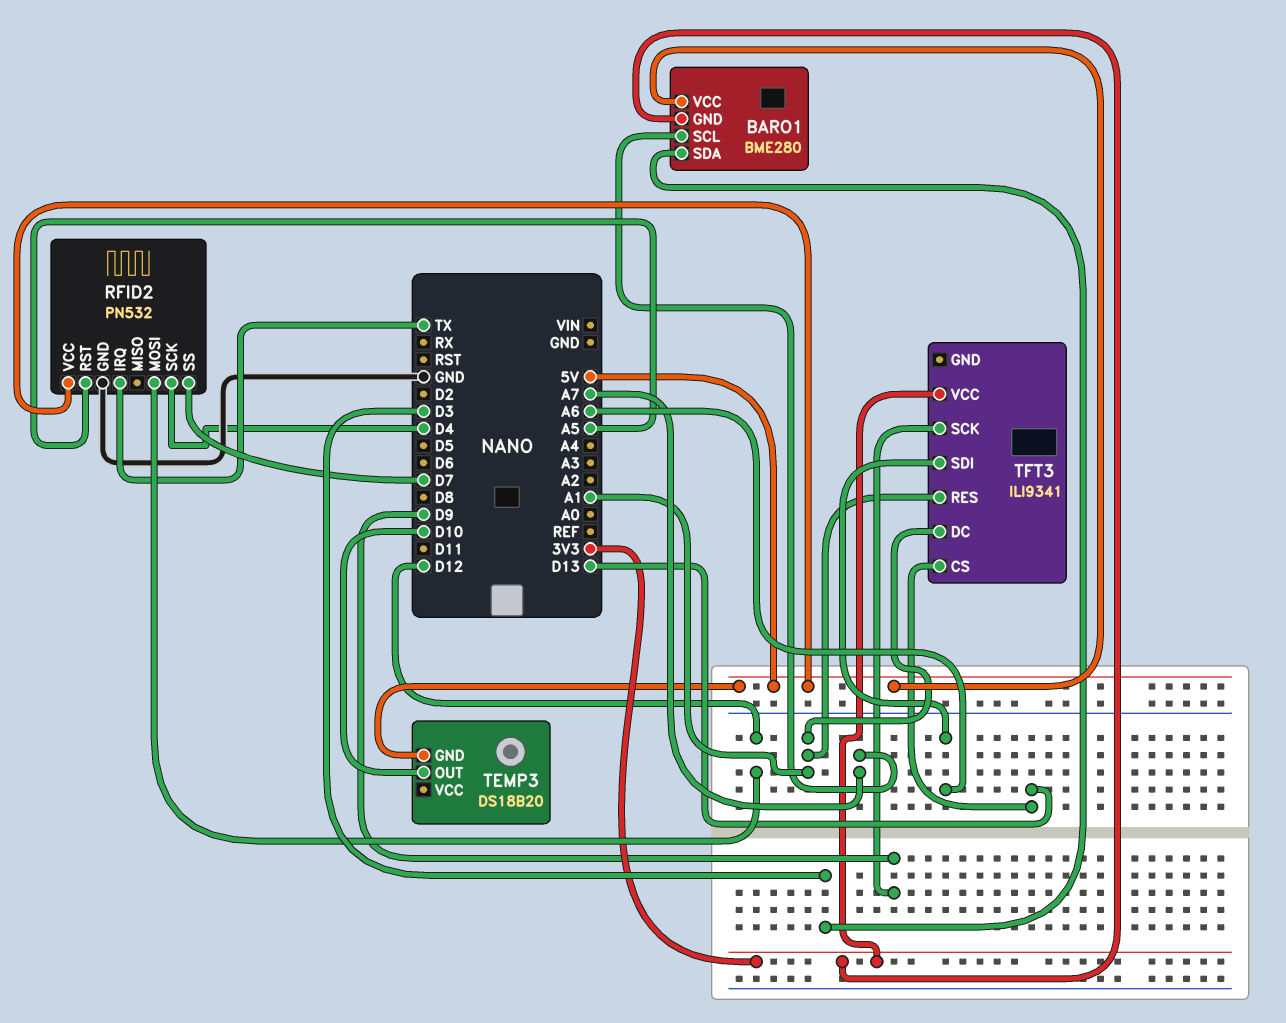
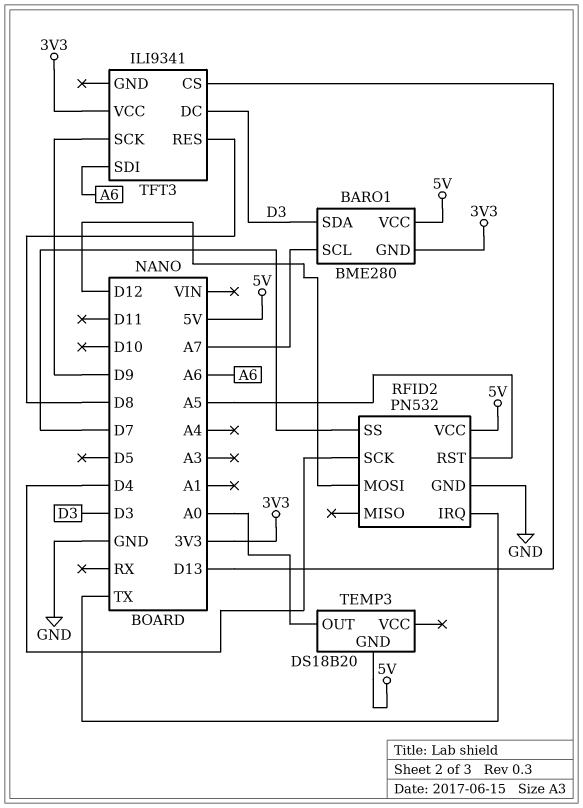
TEMP3 pin OUT: D10 -> A0
TFT3 pin DC: A1 -> D3
TFT3 pin RES: A1 -> D8

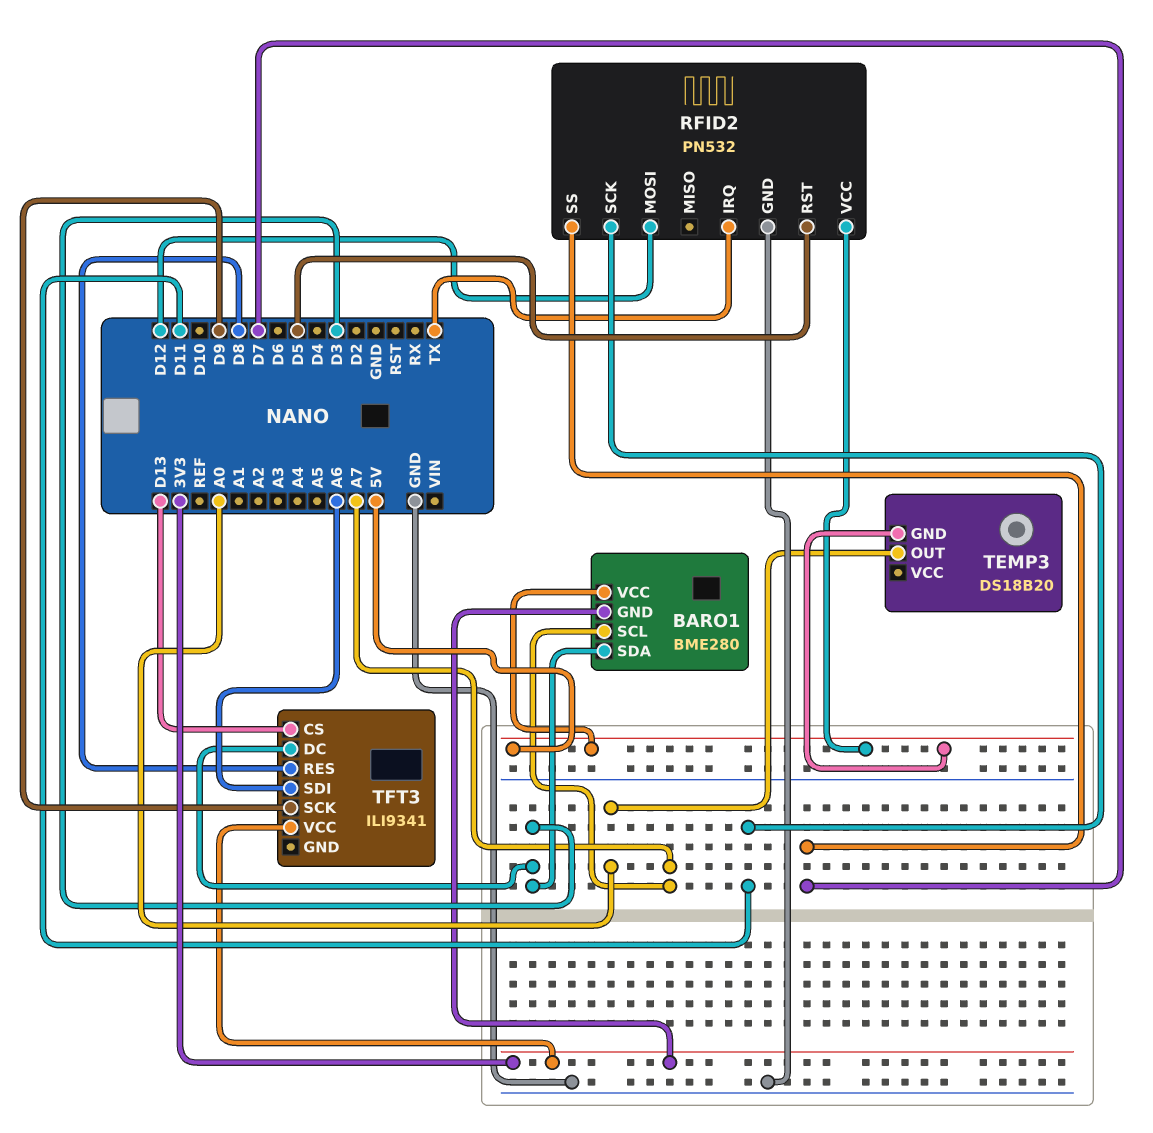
RFID2 pin RST: A5 -> D5
RFID2 pin SCK: D4 -> D11

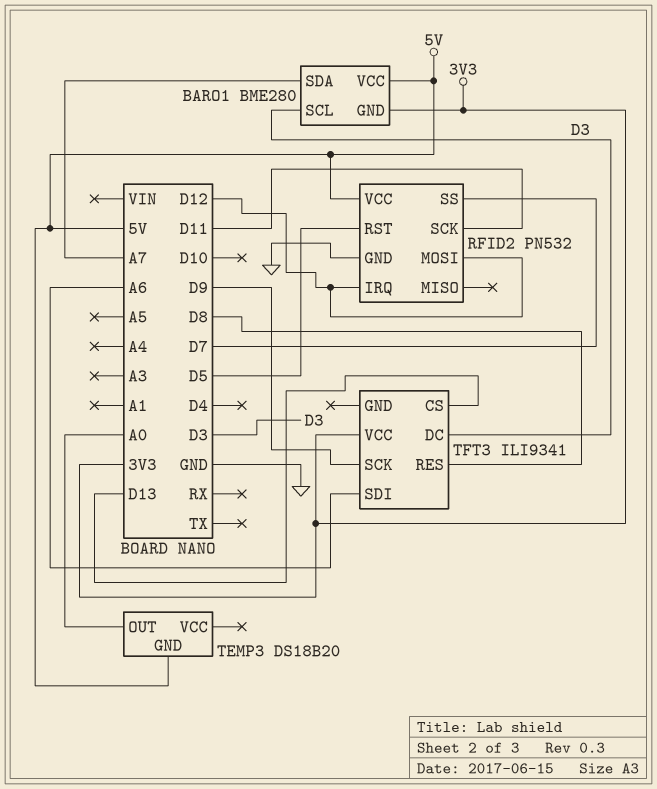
BARO1 pin SCL: A7 -> D3
BARO1 pin SDA: D3 -> A7
RFID2 pin IRQ: TX -> D12

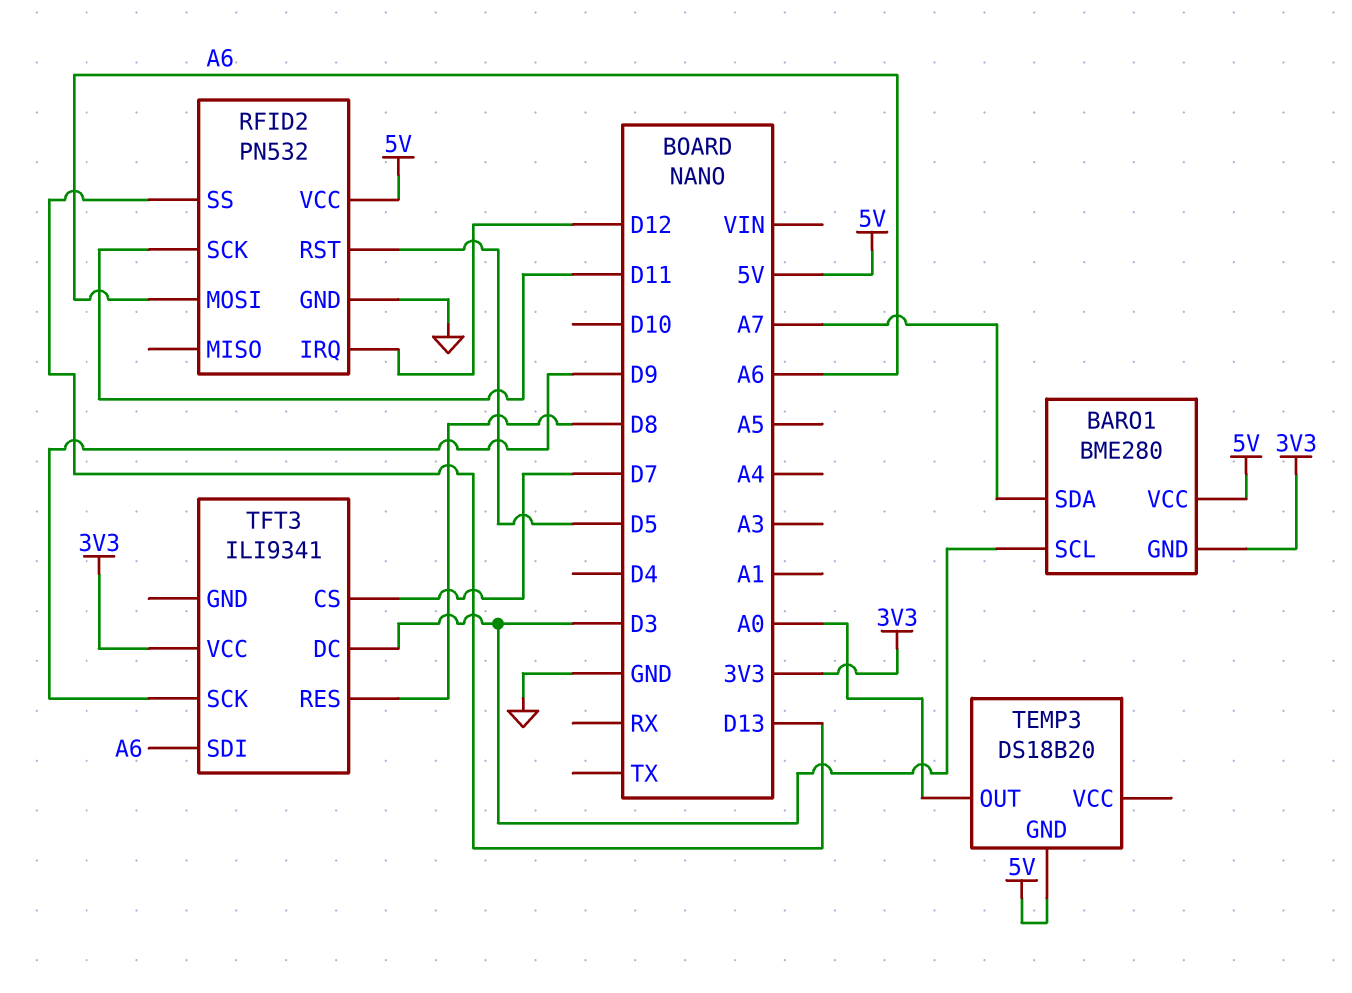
RFID2 pin MOSI: D12 -> A6
RFID2 pin SS: D7 -> D13
TFT3 pin CS: D13 -> D7

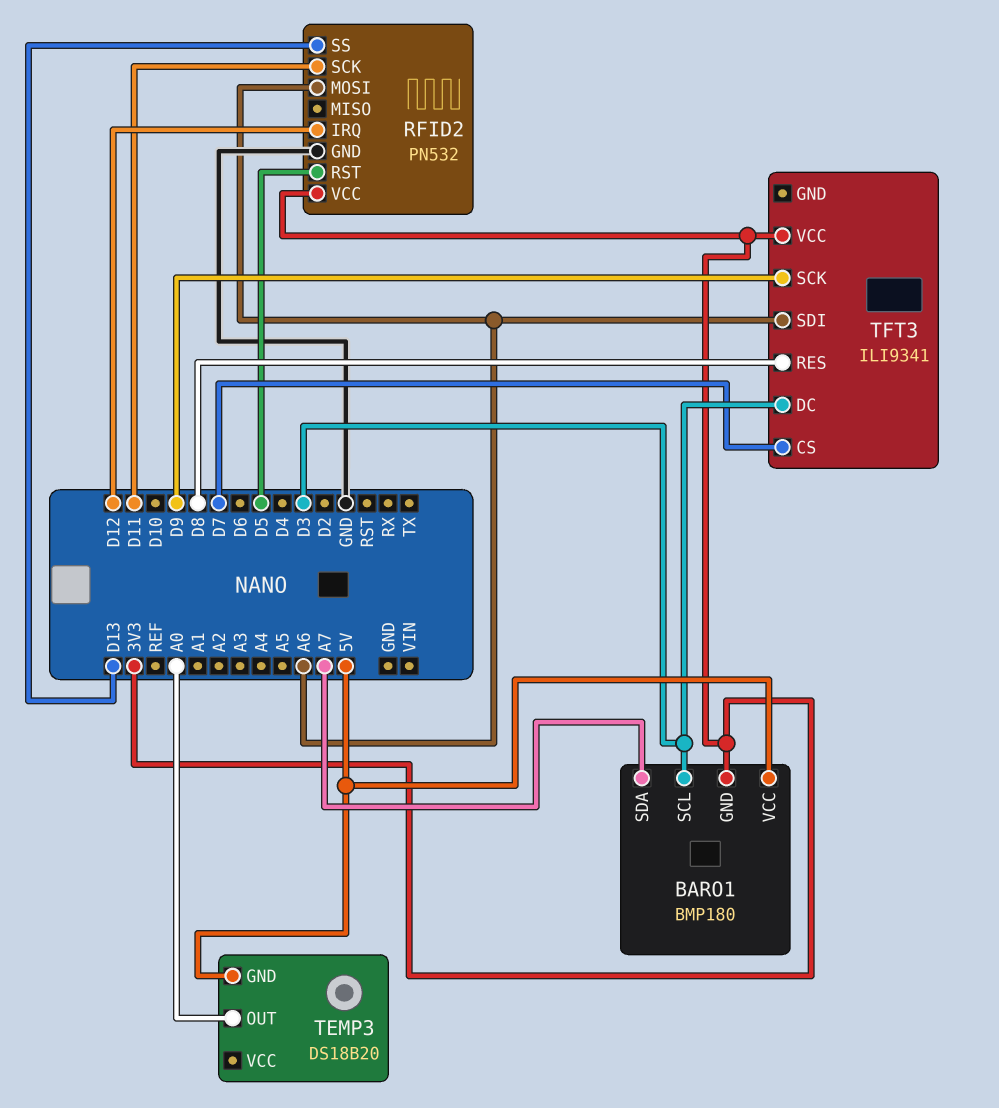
BARO1: BME280 -> BMP180
RFID2 pin VCC: 5V -> 3V3

